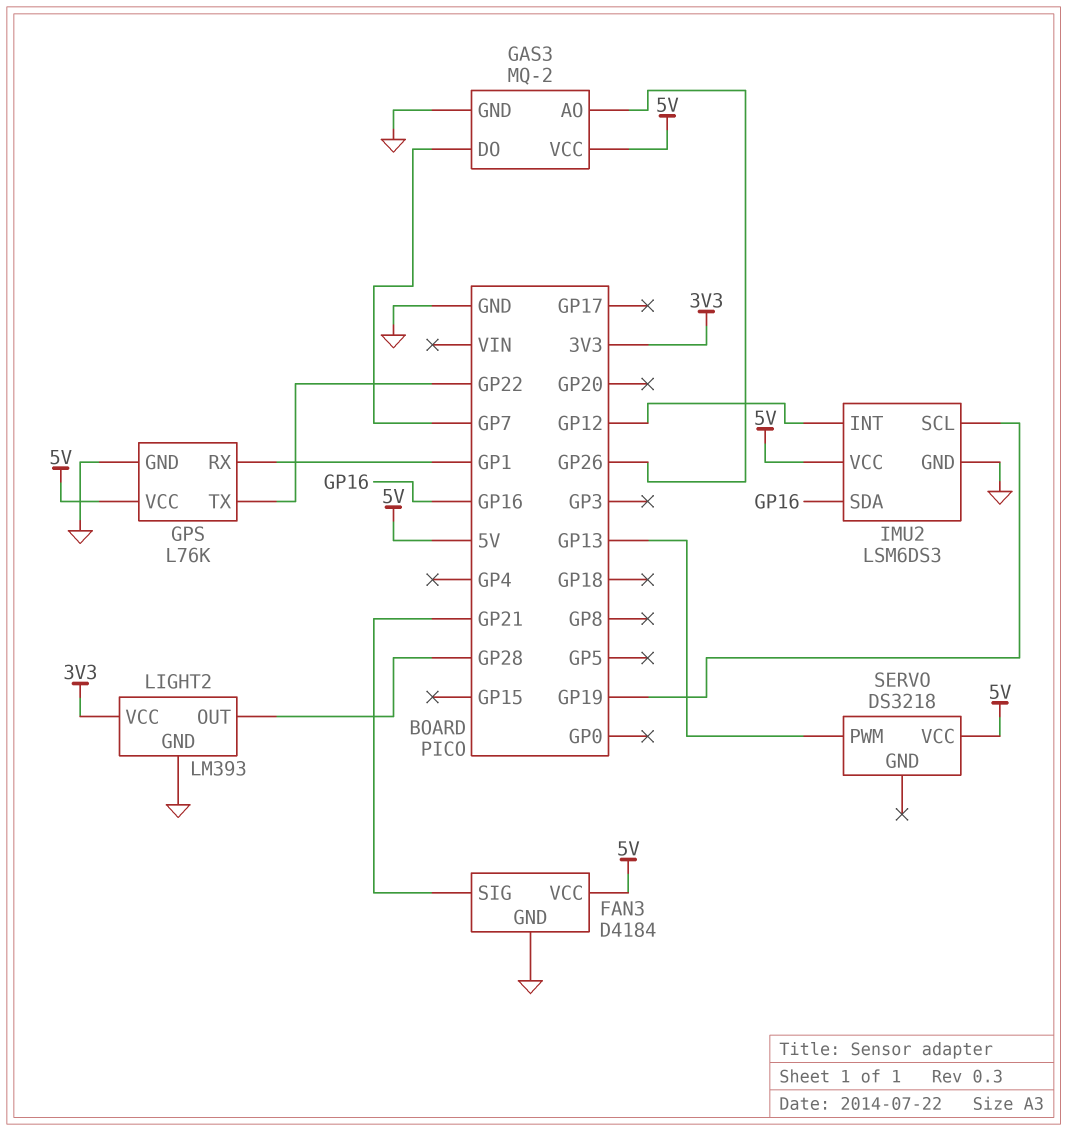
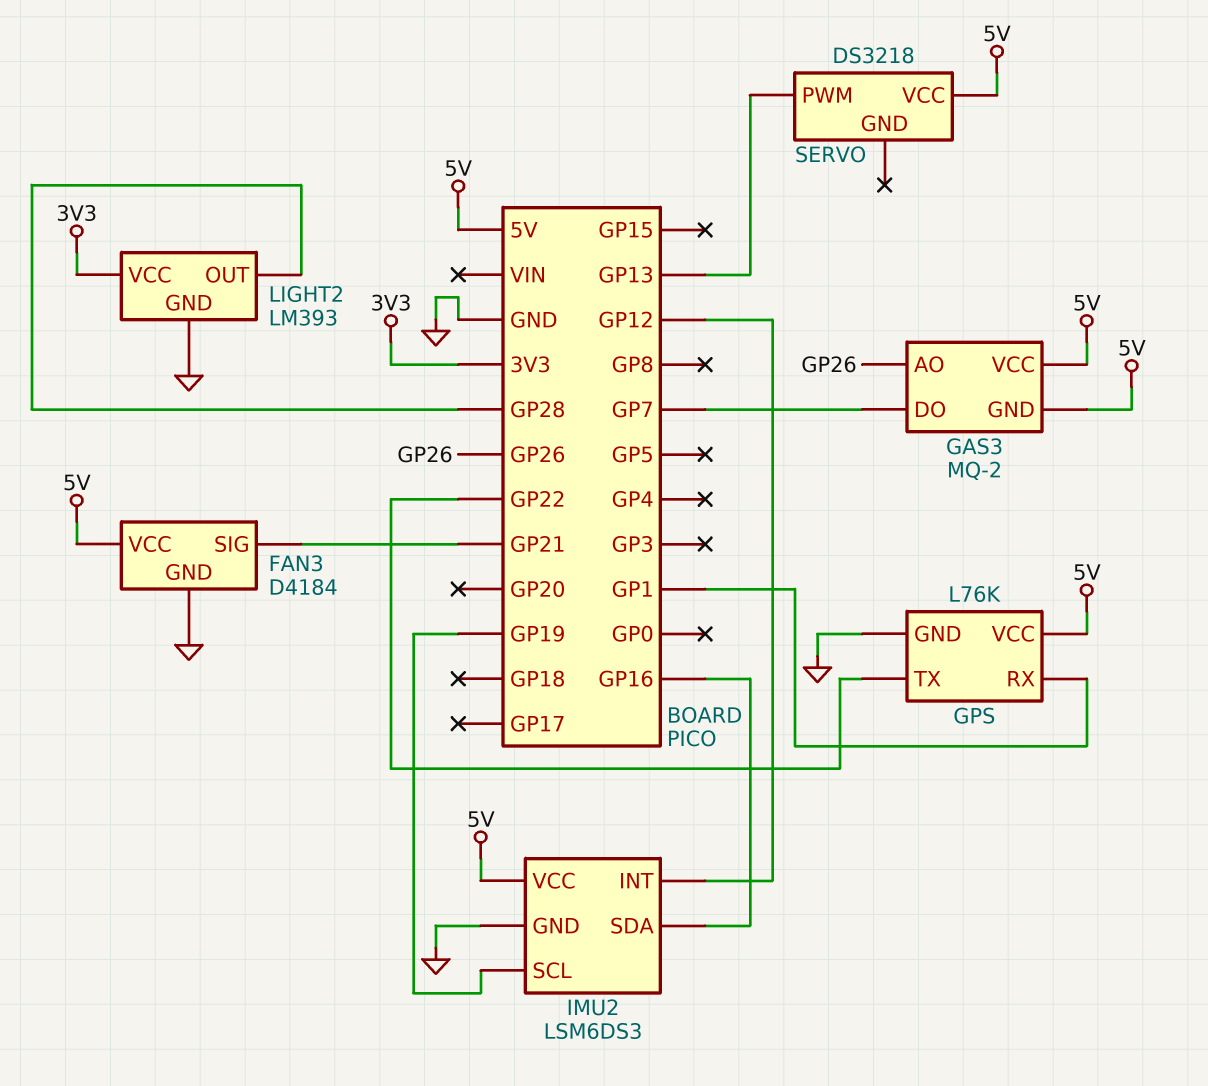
GAS3 pin GND: GND -> 5V

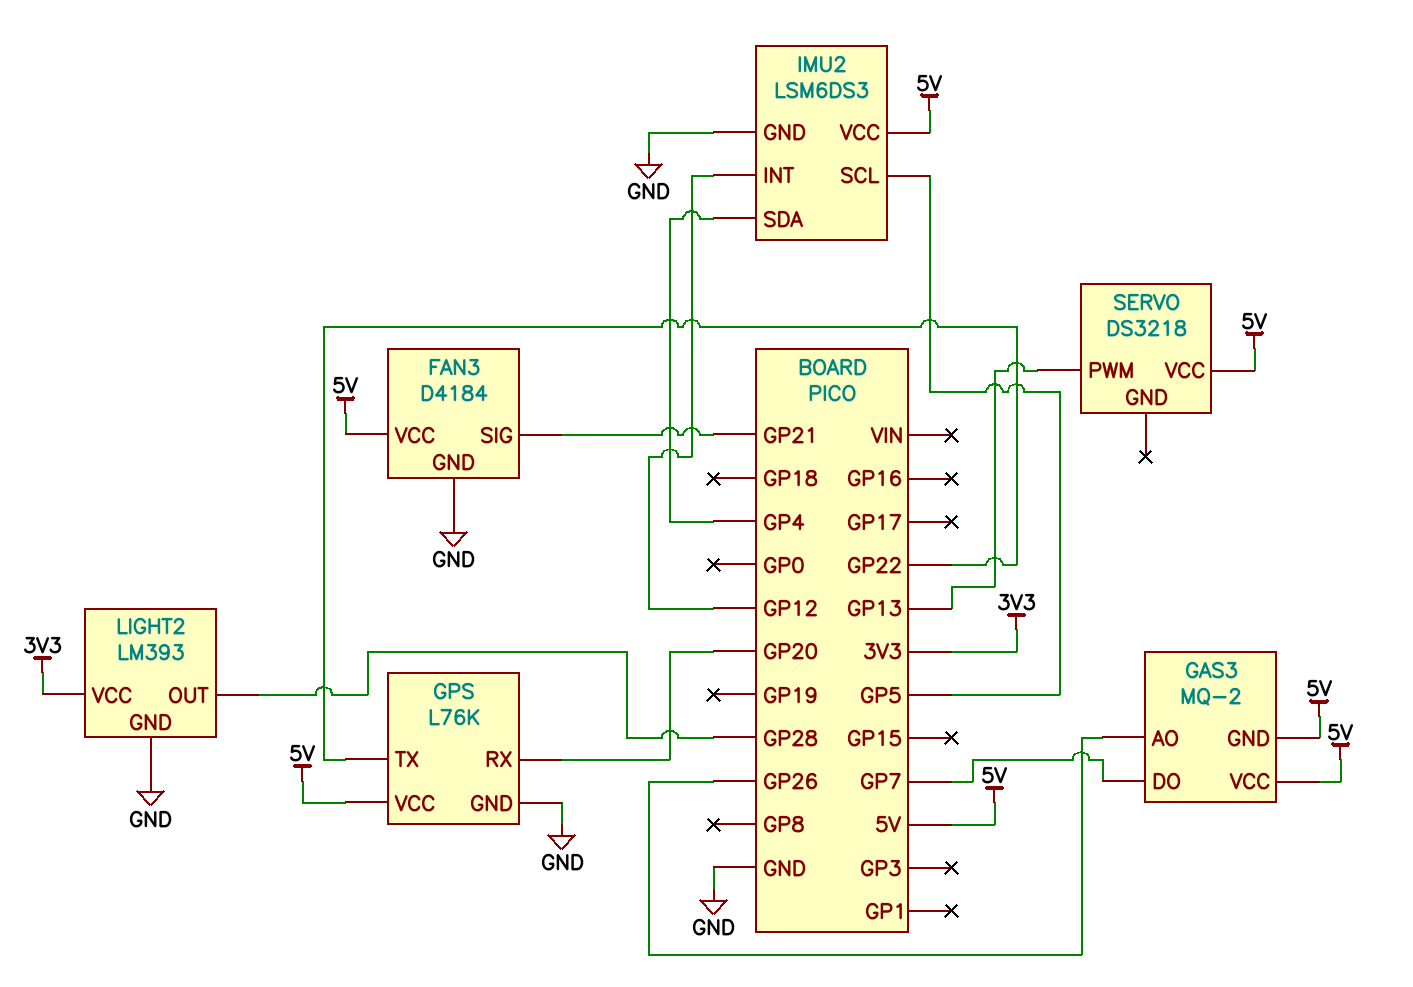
GPS pin RX: GP1 -> GP20
IMU2 pin SCL: GP19 -> GP5
IMU2 pin SDA: GP16 -> GP4

